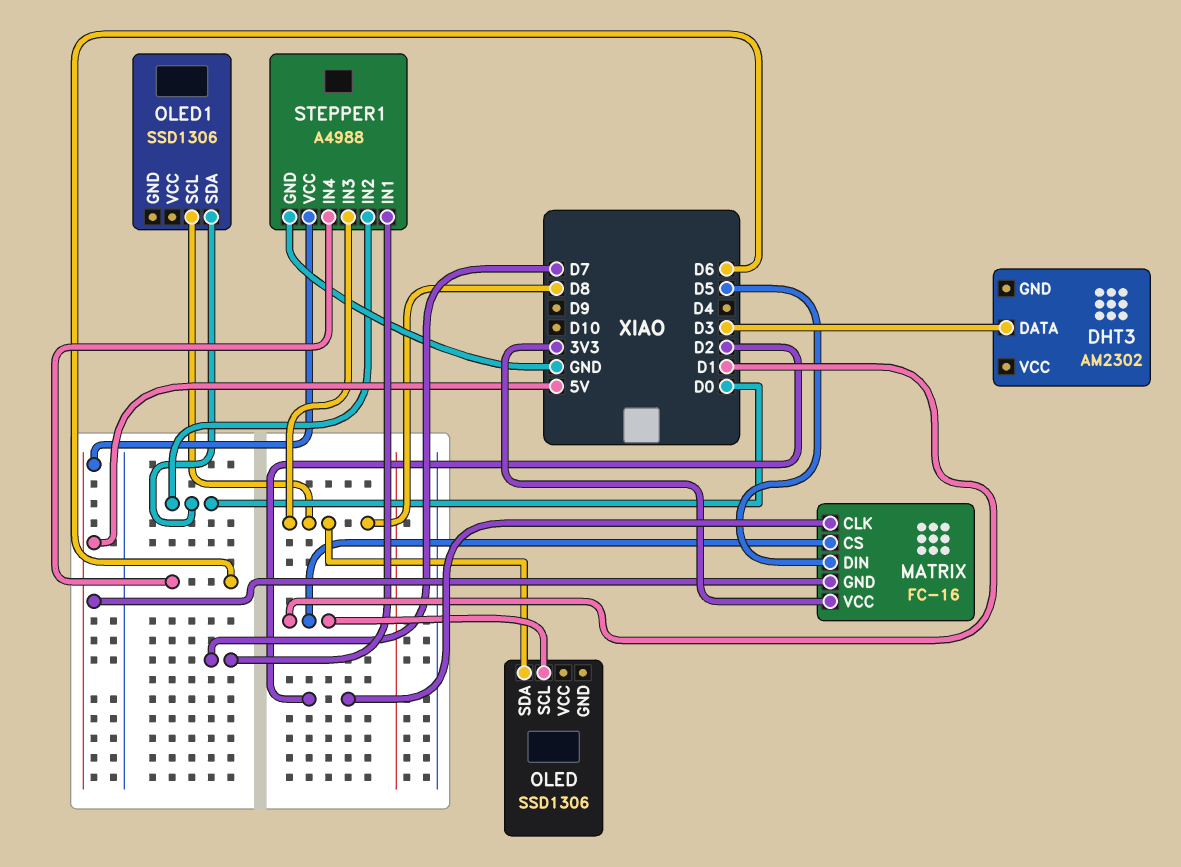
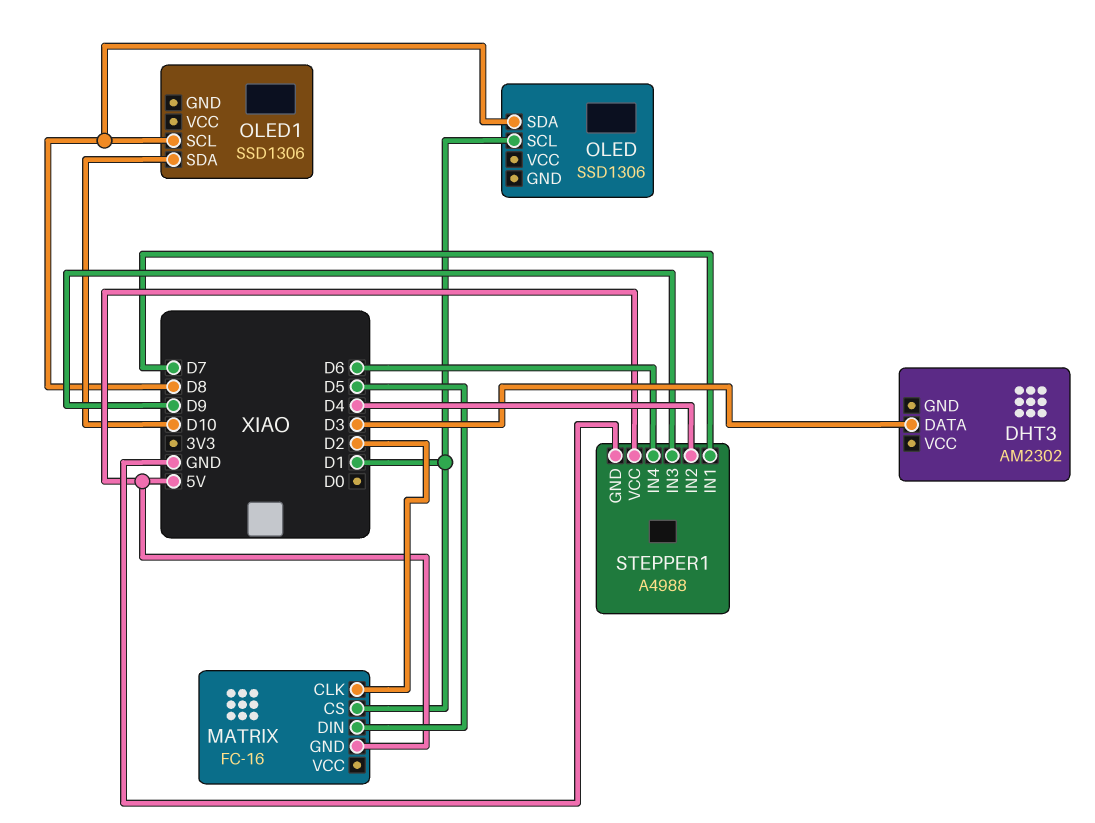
MATRIX pin VCC: 3V3 -> none
OLED1 pin SDA: D0 -> D10
STEPPER1 pin IN2: D0 -> D4
STEPPER1 pin IN3: D8 -> D9

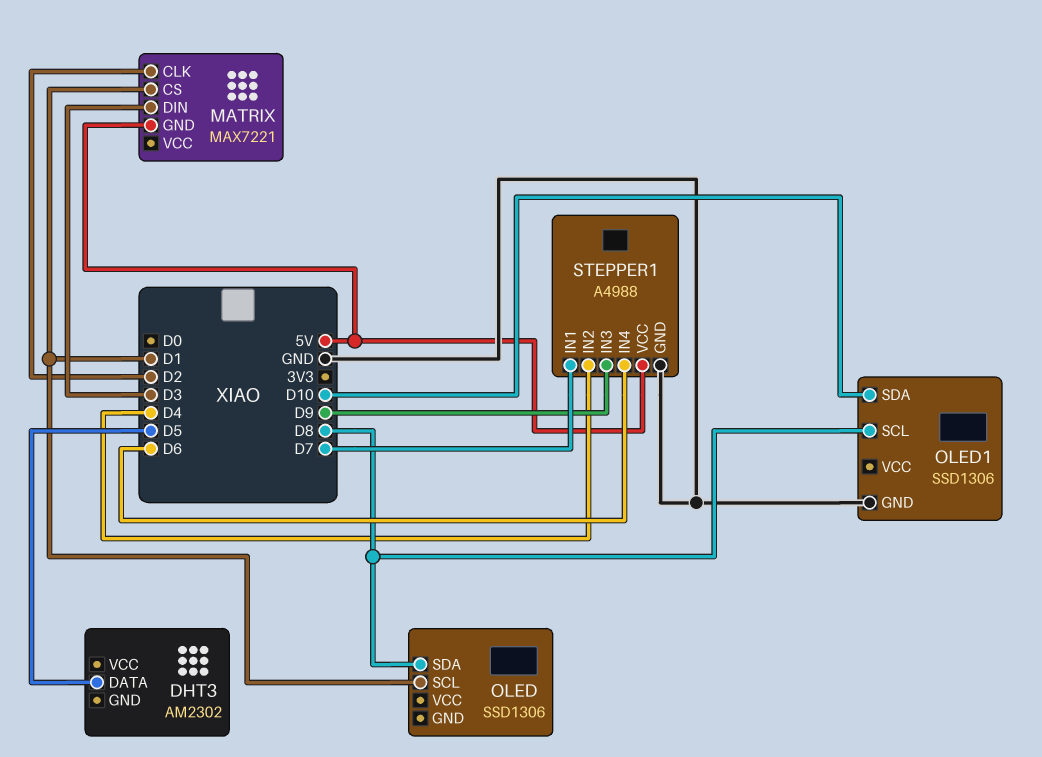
DHT3 pin DATA: D3 -> D5
MATRIX: FC-16 -> MAX7221
MATRIX pin DIN: D5 -> D3
OLED1 pin GND: none -> GND

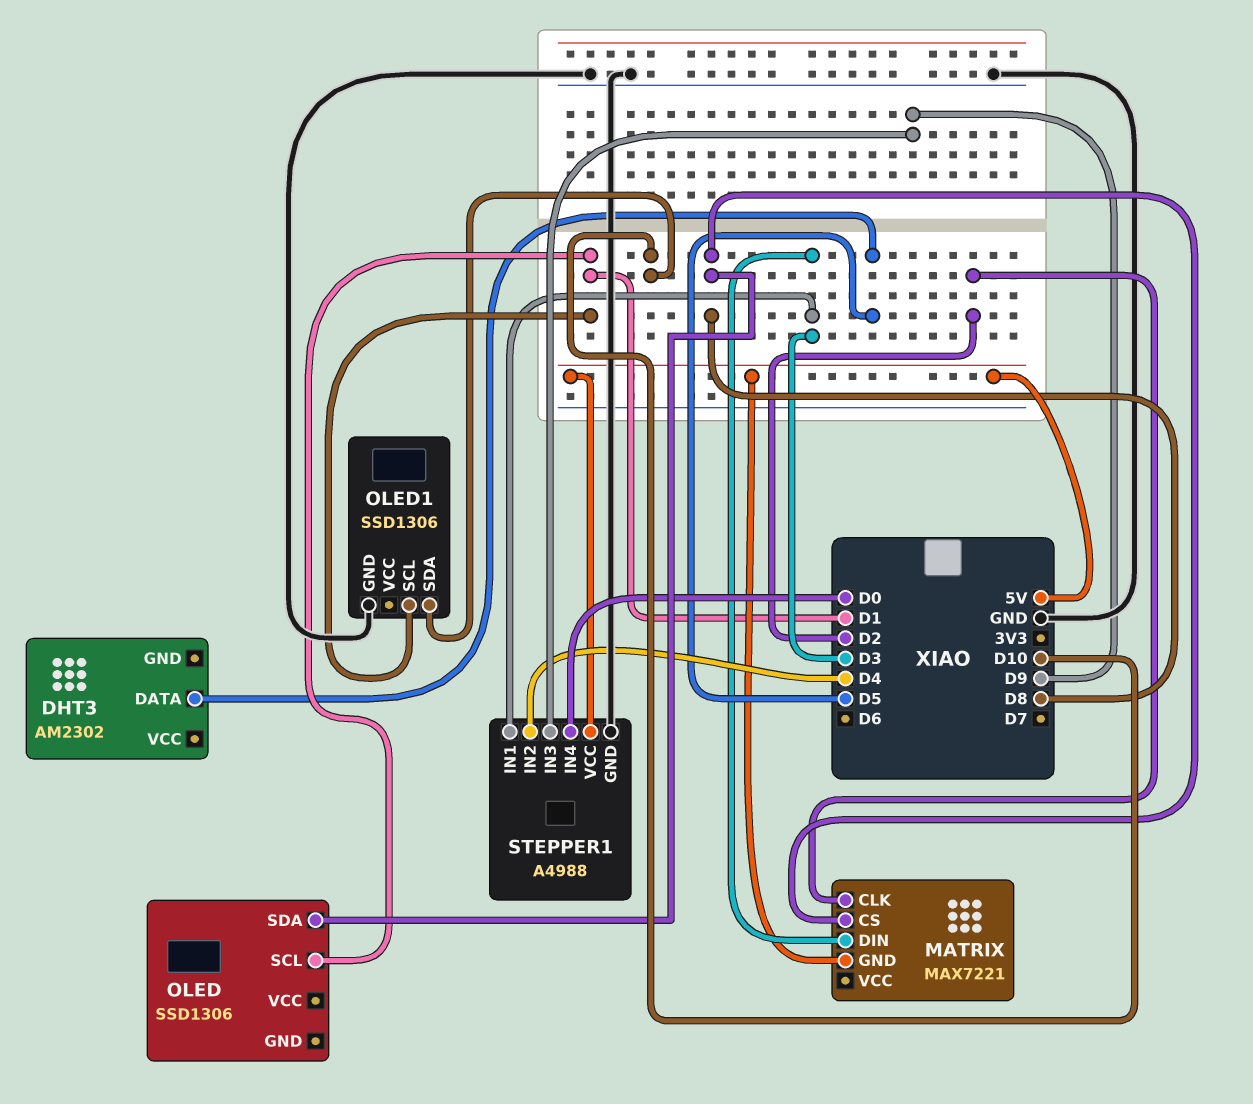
MATRIX pin CS: D1 -> D8
OLED1 pin SCL: D8 -> D1
STEPPER1 pin IN1: D7 -> D3
STEPPER1 pin IN4: D6 -> D0

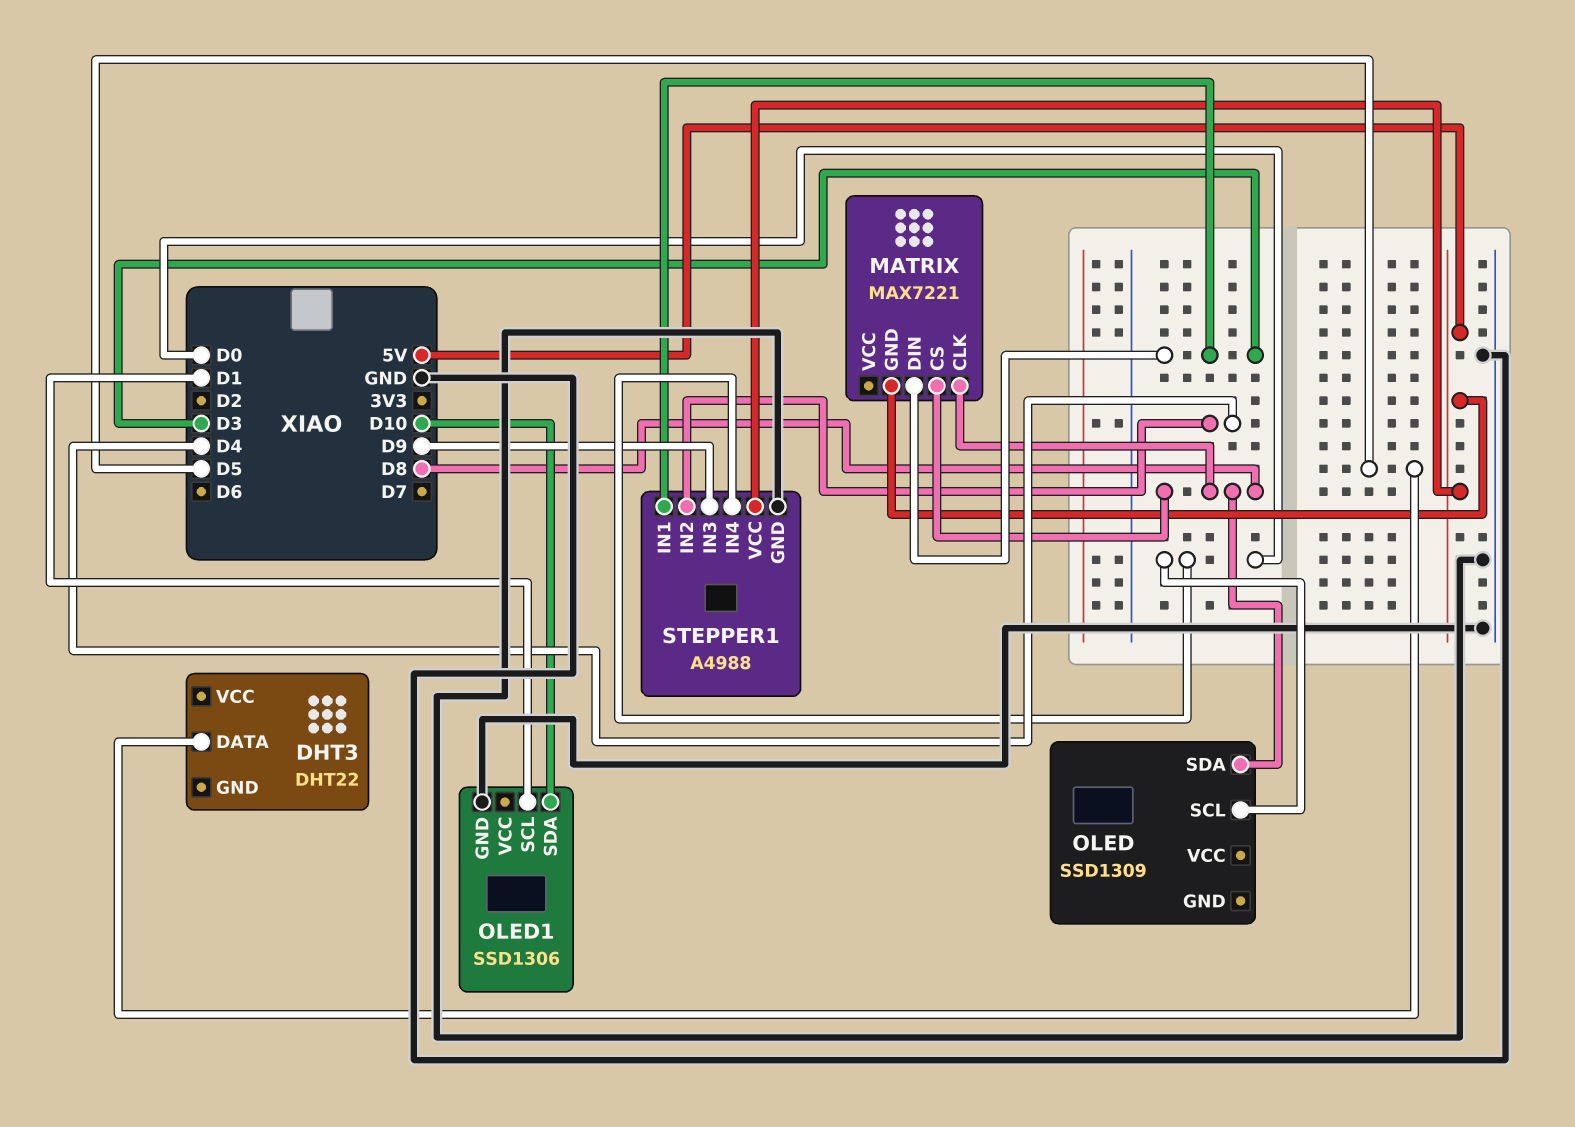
DHT3: AM2302 -> DHT22
MATRIX pin CLK: D2 -> D8
OLED: SSD1306 -> SSD1309
OLED pin SCL: D1 -> D0

